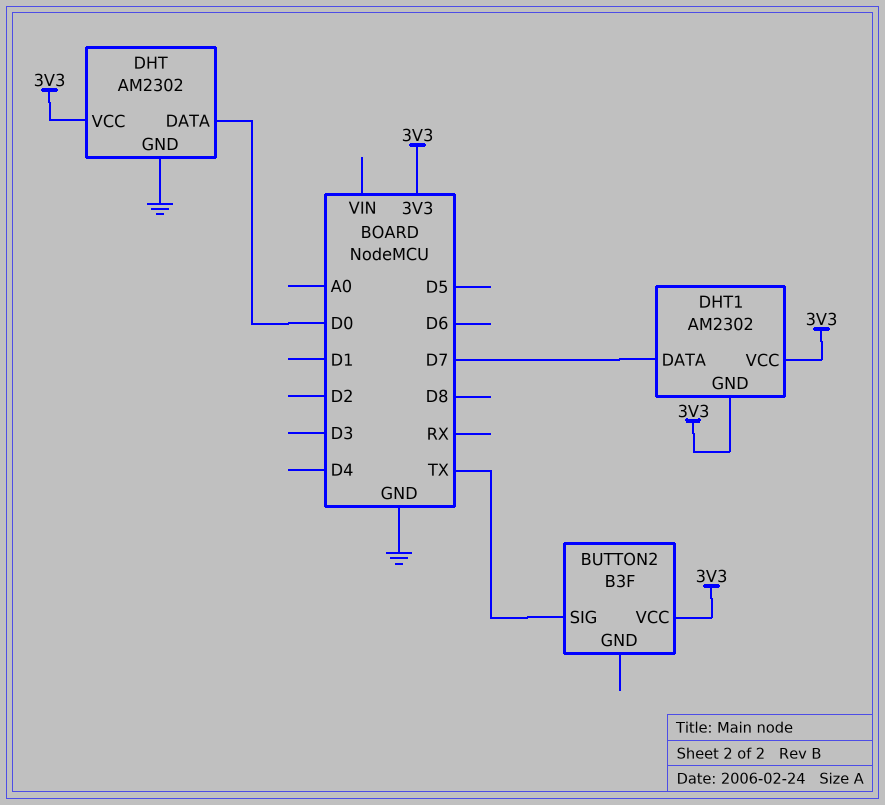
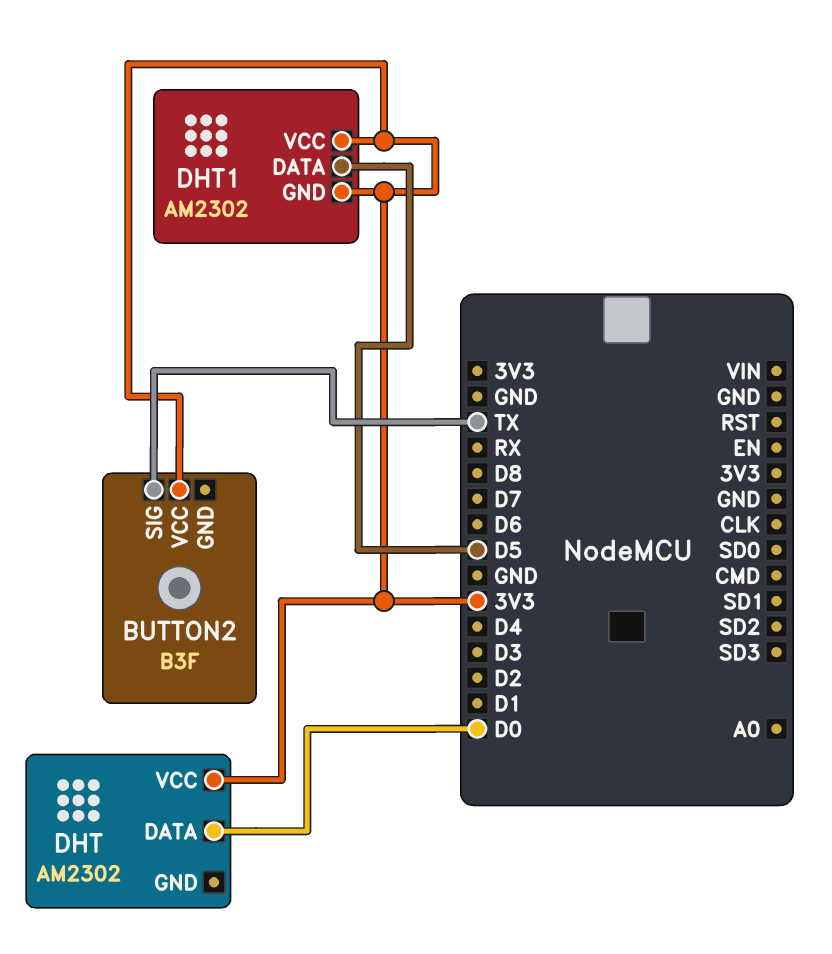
DHT pin GND: GND -> none
DHT1 pin DATA: D7 -> D5

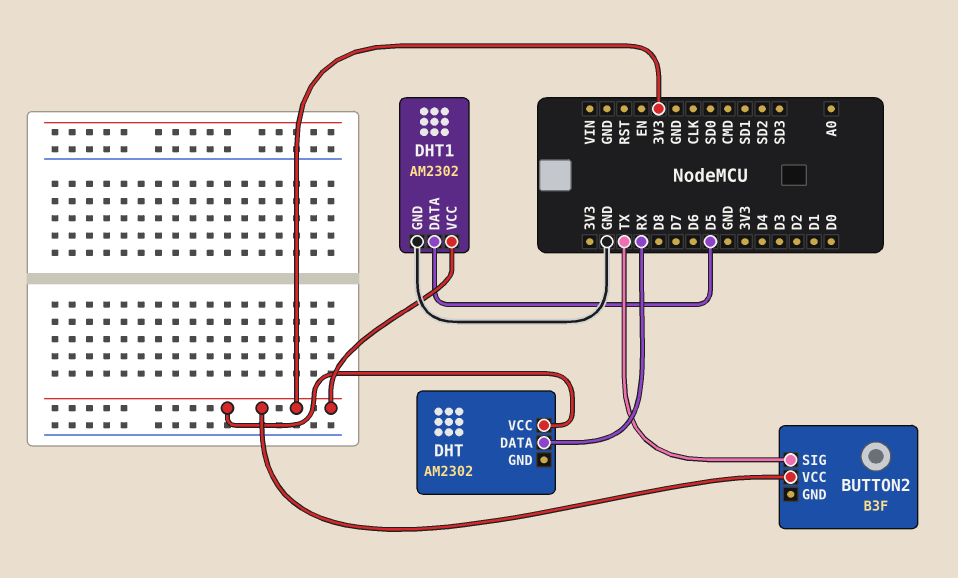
DHT pin DATA: D0 -> RX
DHT1 pin GND: 3V3 -> GND

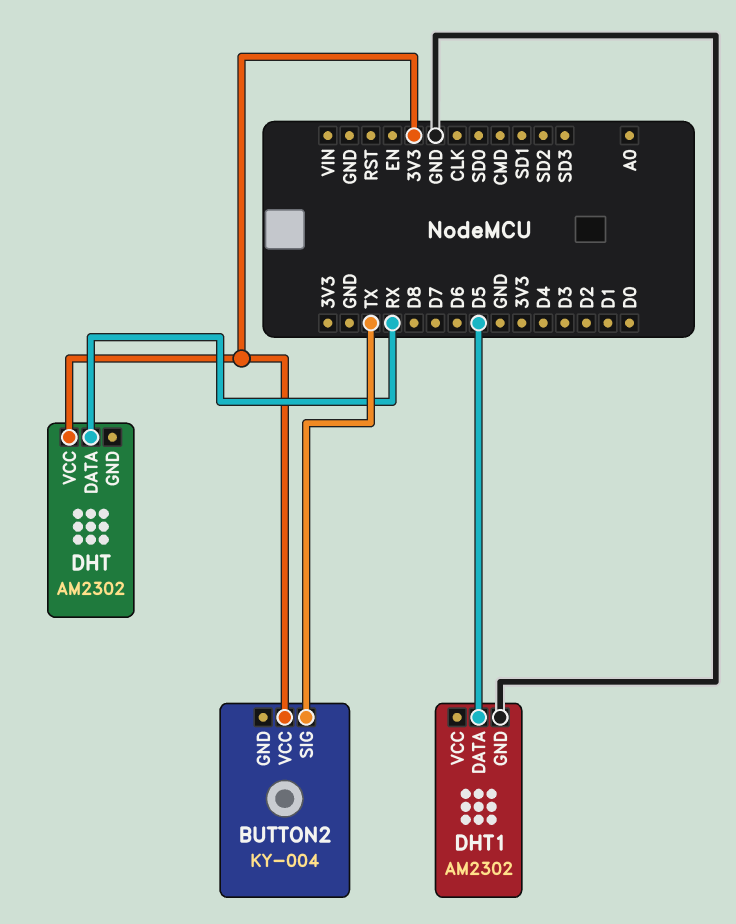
BUTTON2: B3F -> KY-004
DHT1 pin VCC: 3V3 -> none

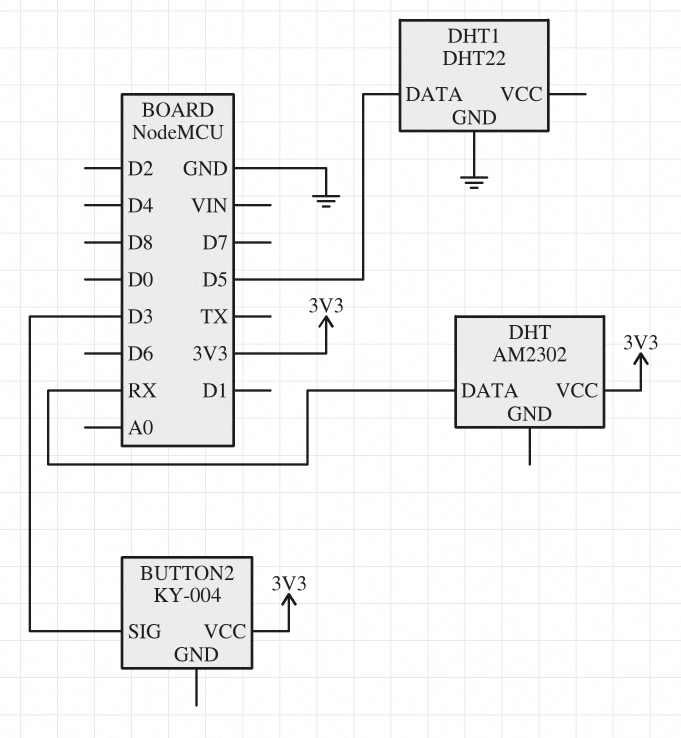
BUTTON2 pin SIG: TX -> D3
DHT1: AM2302 -> DHT22

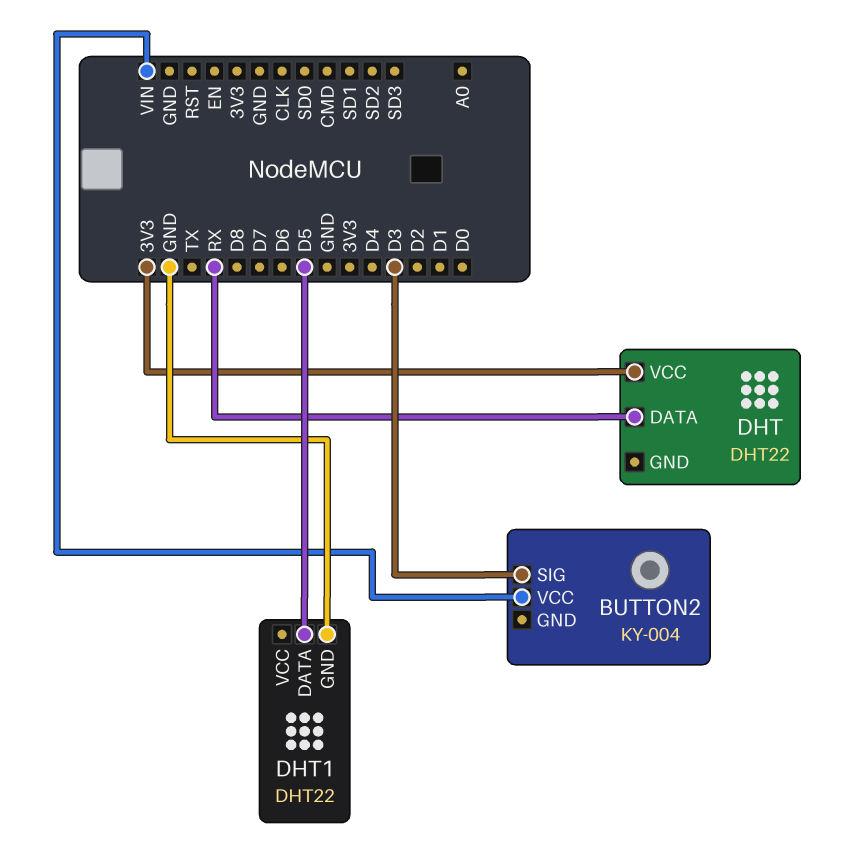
BUTTON2 pin VCC: 3V3 -> VIN
DHT: AM2302 -> DHT22

